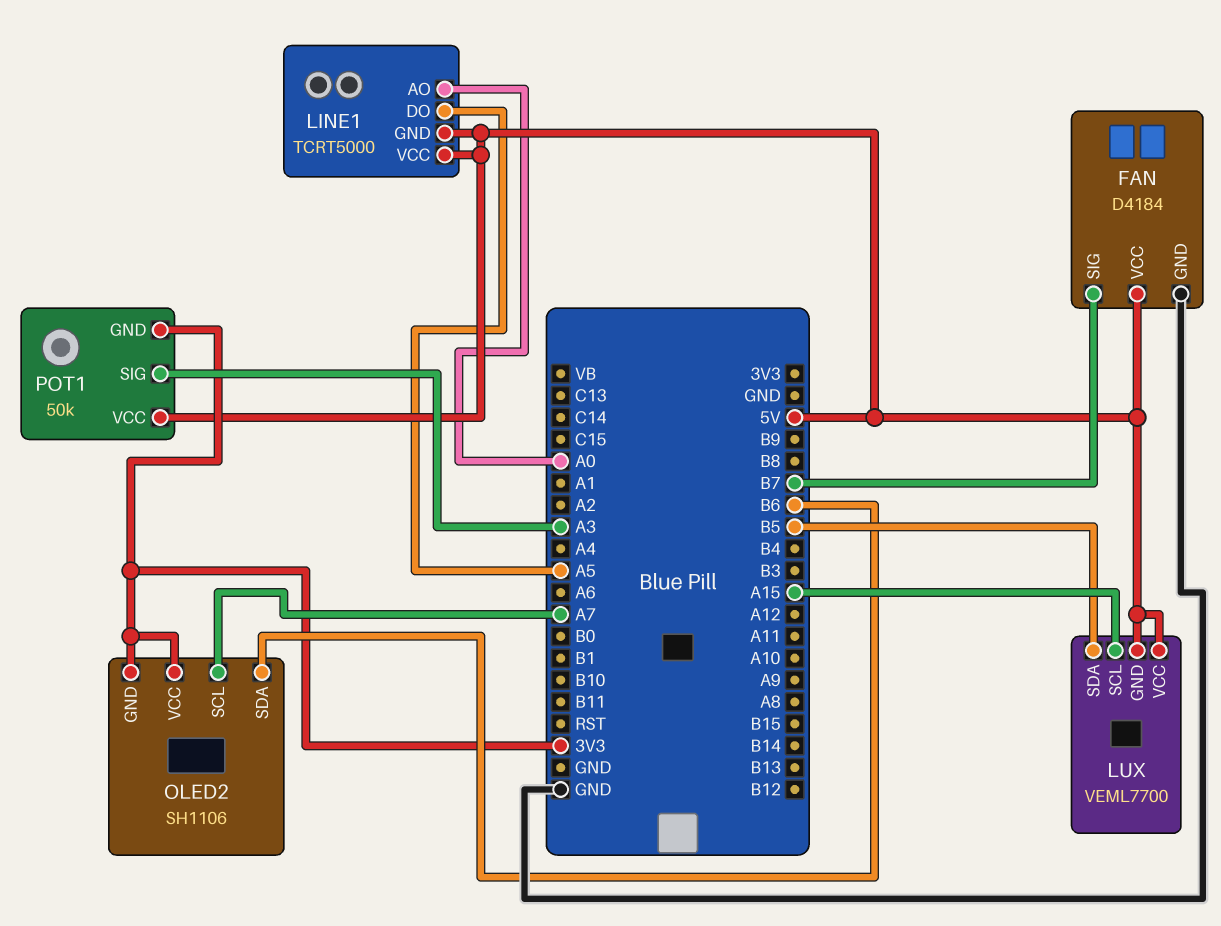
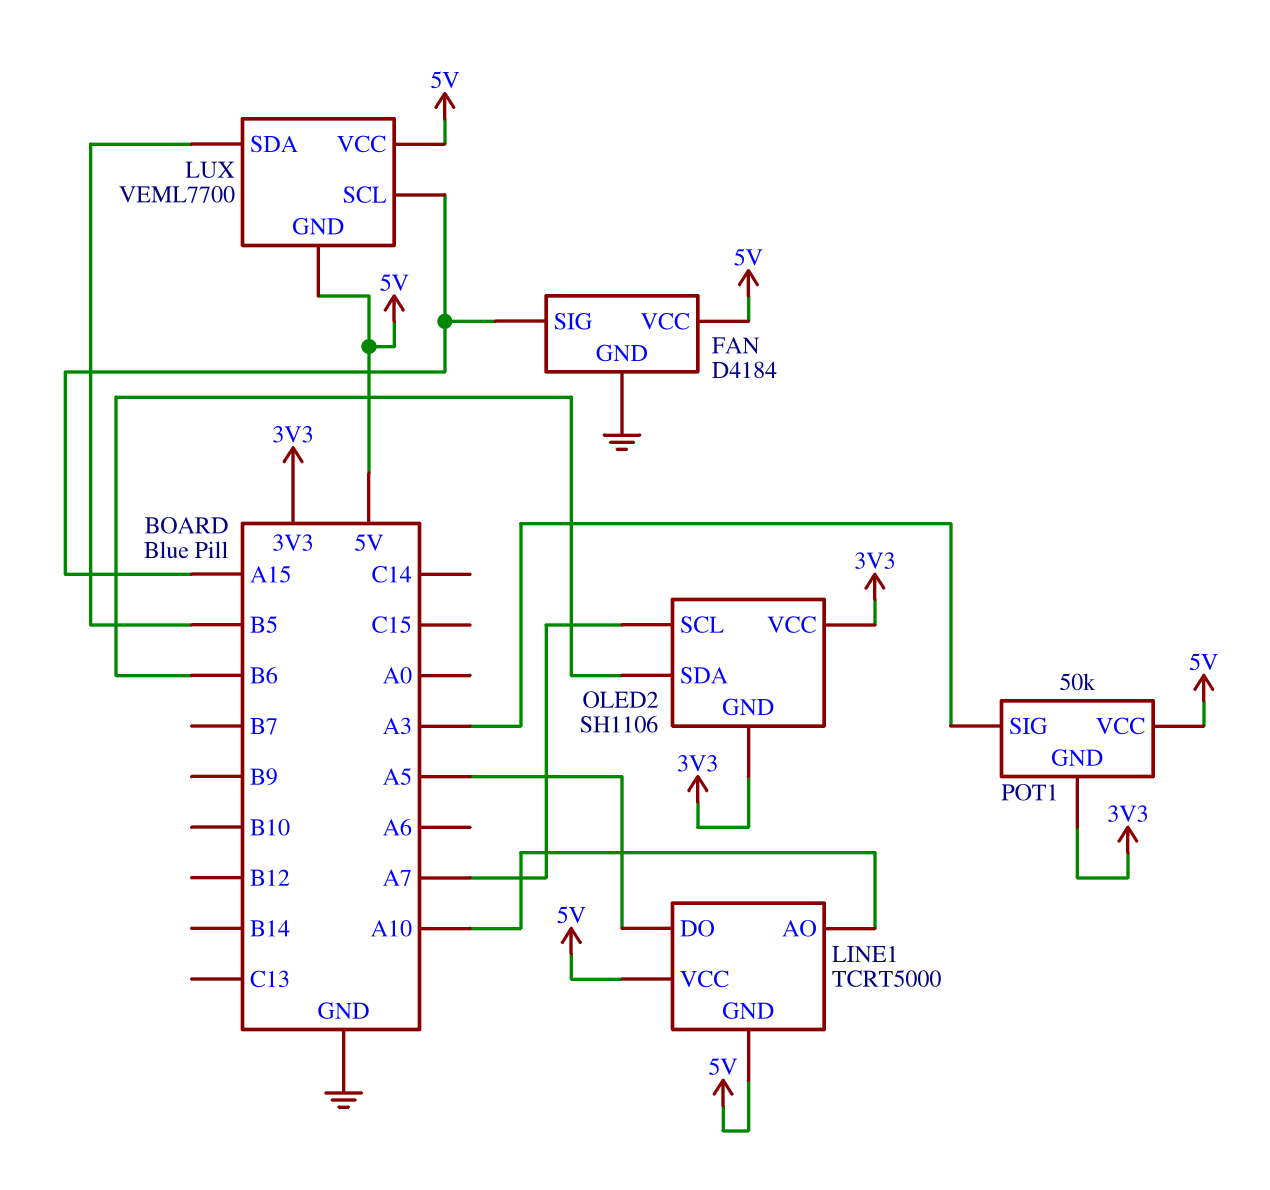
FAN pin SIG: B7 -> A15
LINE1 pin AO: A0 -> A10

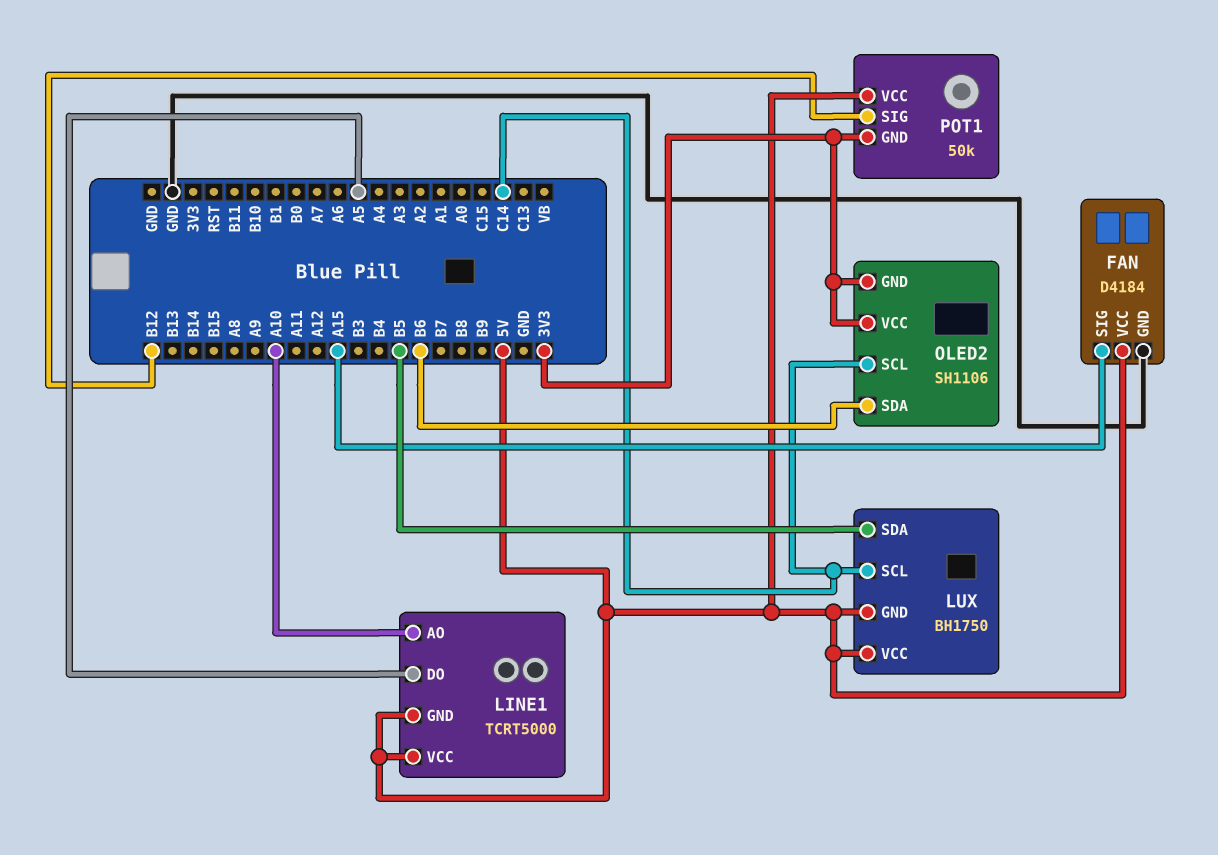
LUX: VEML7700 -> BH1750
LUX pin SCL: A15 -> C14
OLED2 pin SCL: A7 -> C14
POT1 pin SIG: A3 -> B12

